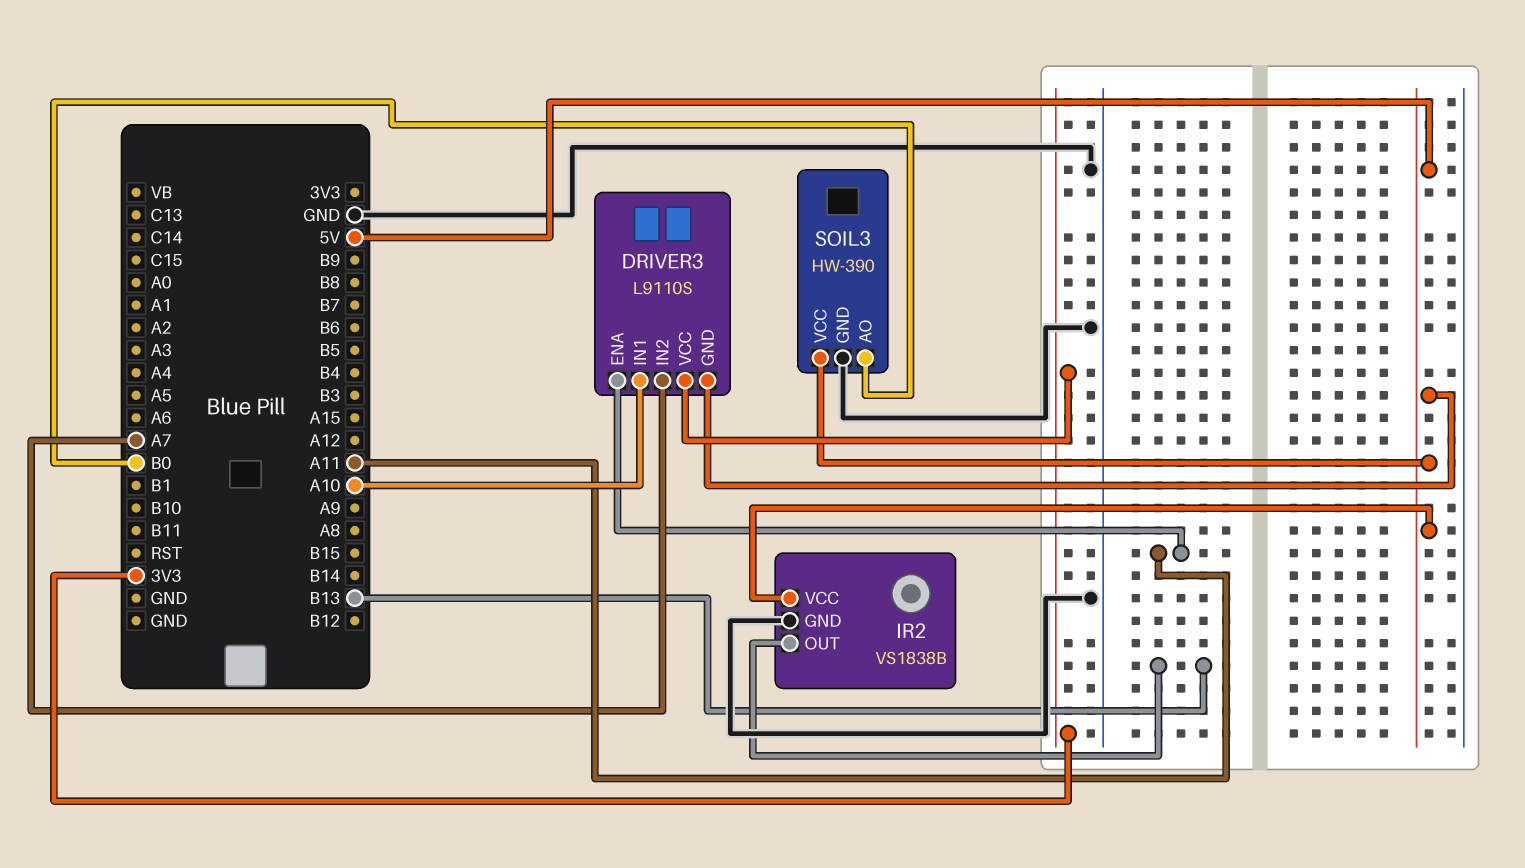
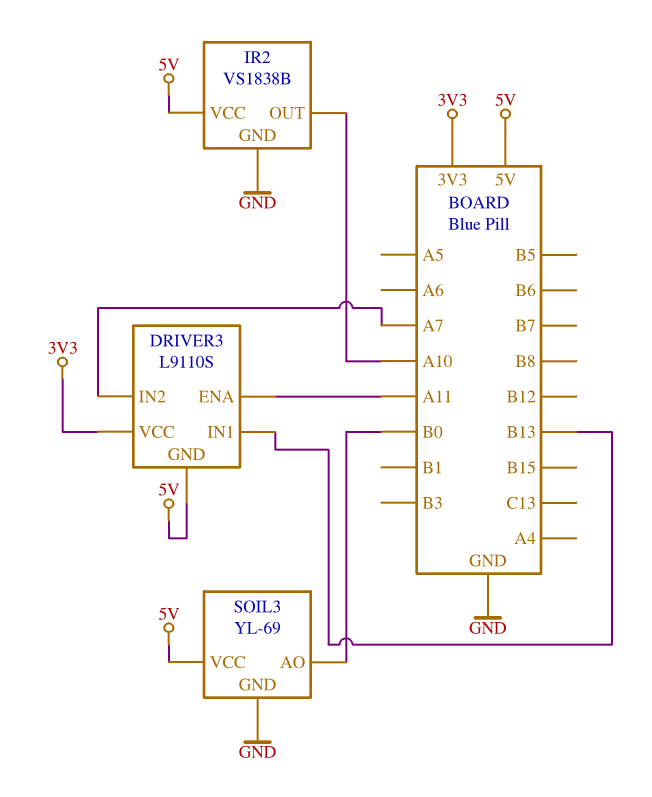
DRIVER3 pin IN1: A10 -> B13
IR2 pin OUT: B13 -> A10
SOIL3: HW-390 -> YL-69

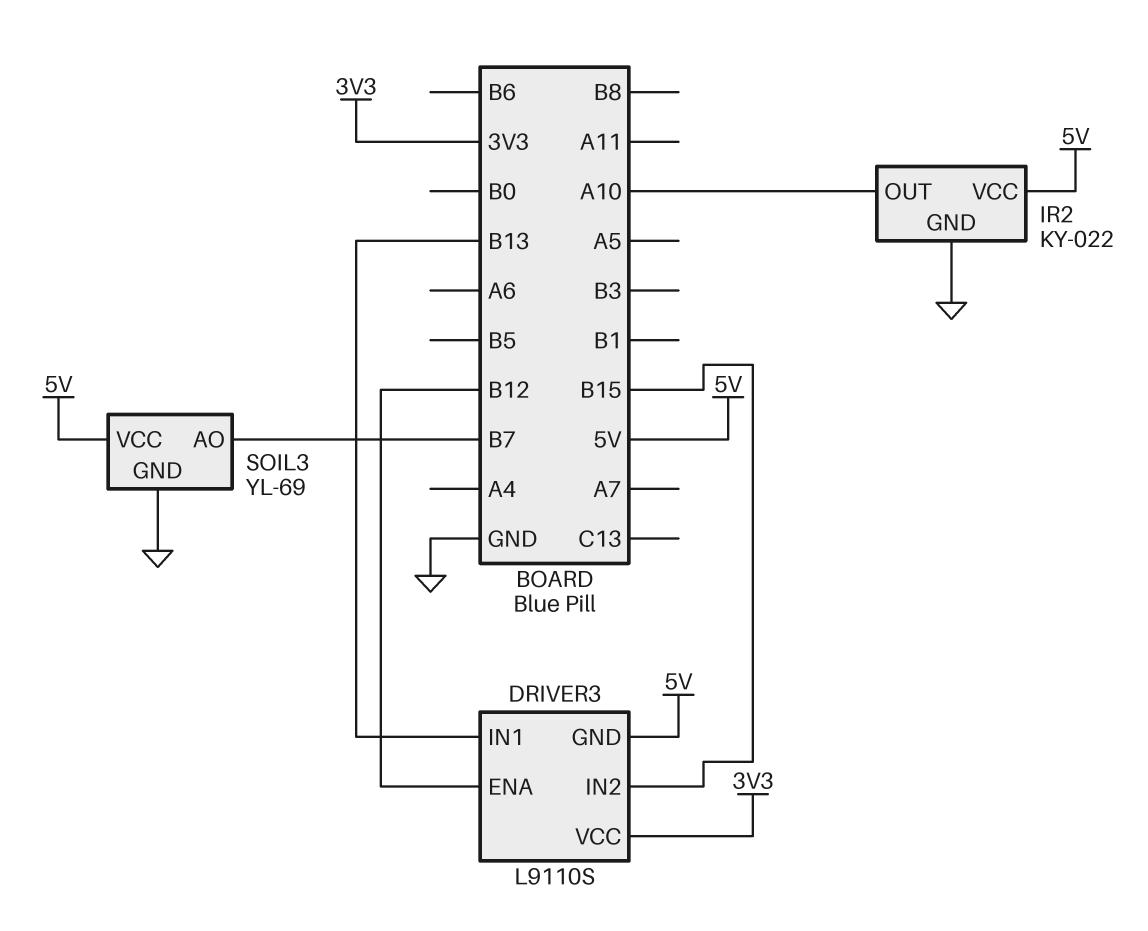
DRIVER3 pin ENA: A11 -> B12
DRIVER3 pin IN2: A7 -> B15
IR2: VS1838B -> KY-022
SOIL3 pin AO: B0 -> B7

